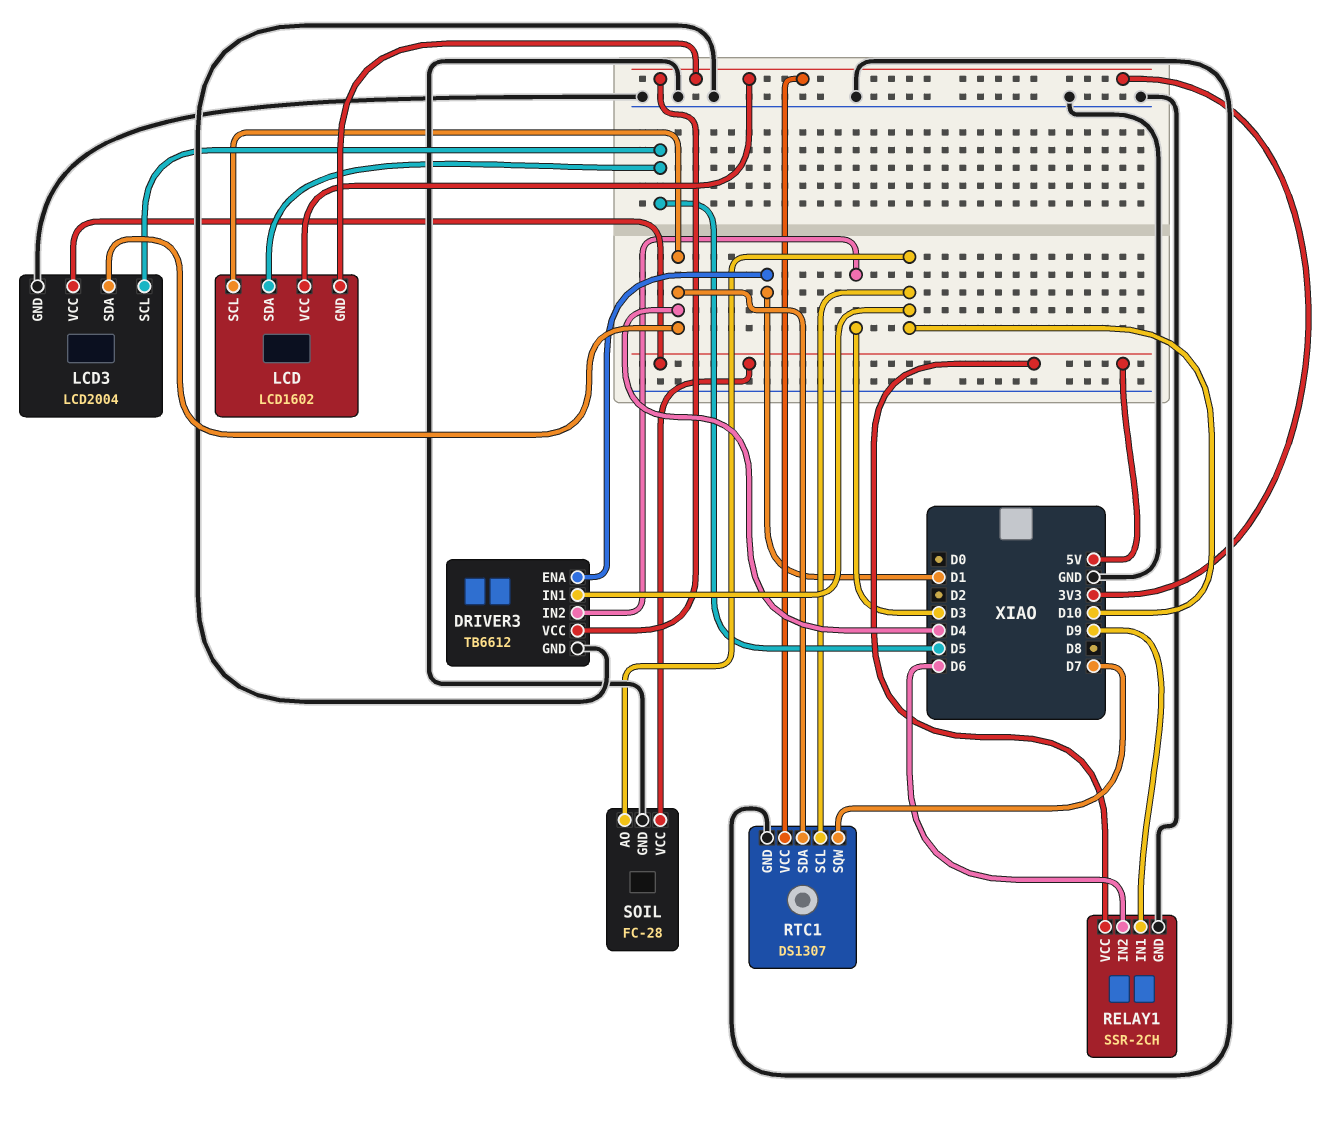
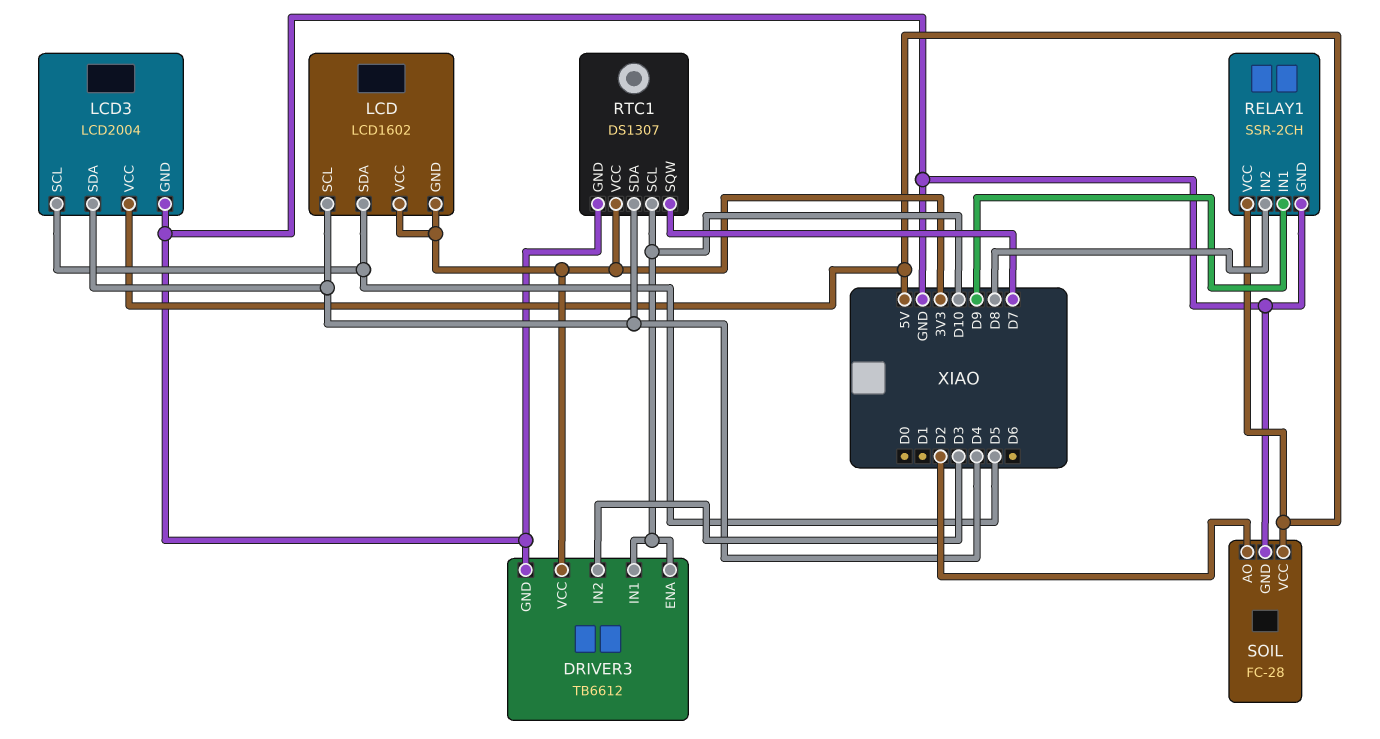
DRIVER3 pin ENA: D1 -> D10
RELAY1 pin IN2: D6 -> D8
SOIL pin AO: D10 -> D2

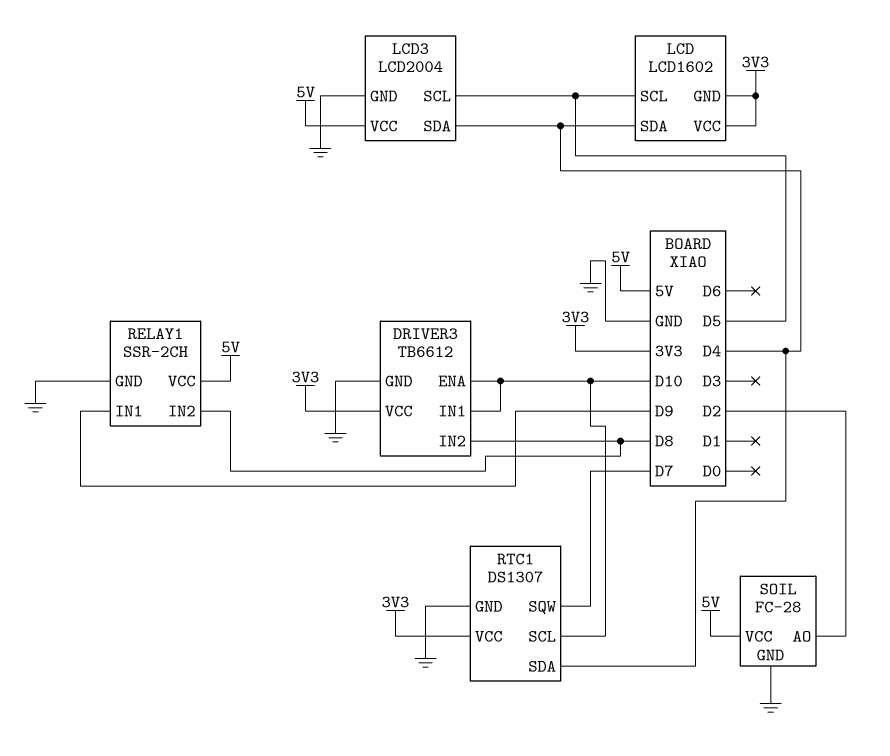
DRIVER3 pin IN2: D3 -> D8
LCD pin SCL: D4 -> D5
LCD pin SDA: D5 -> D4

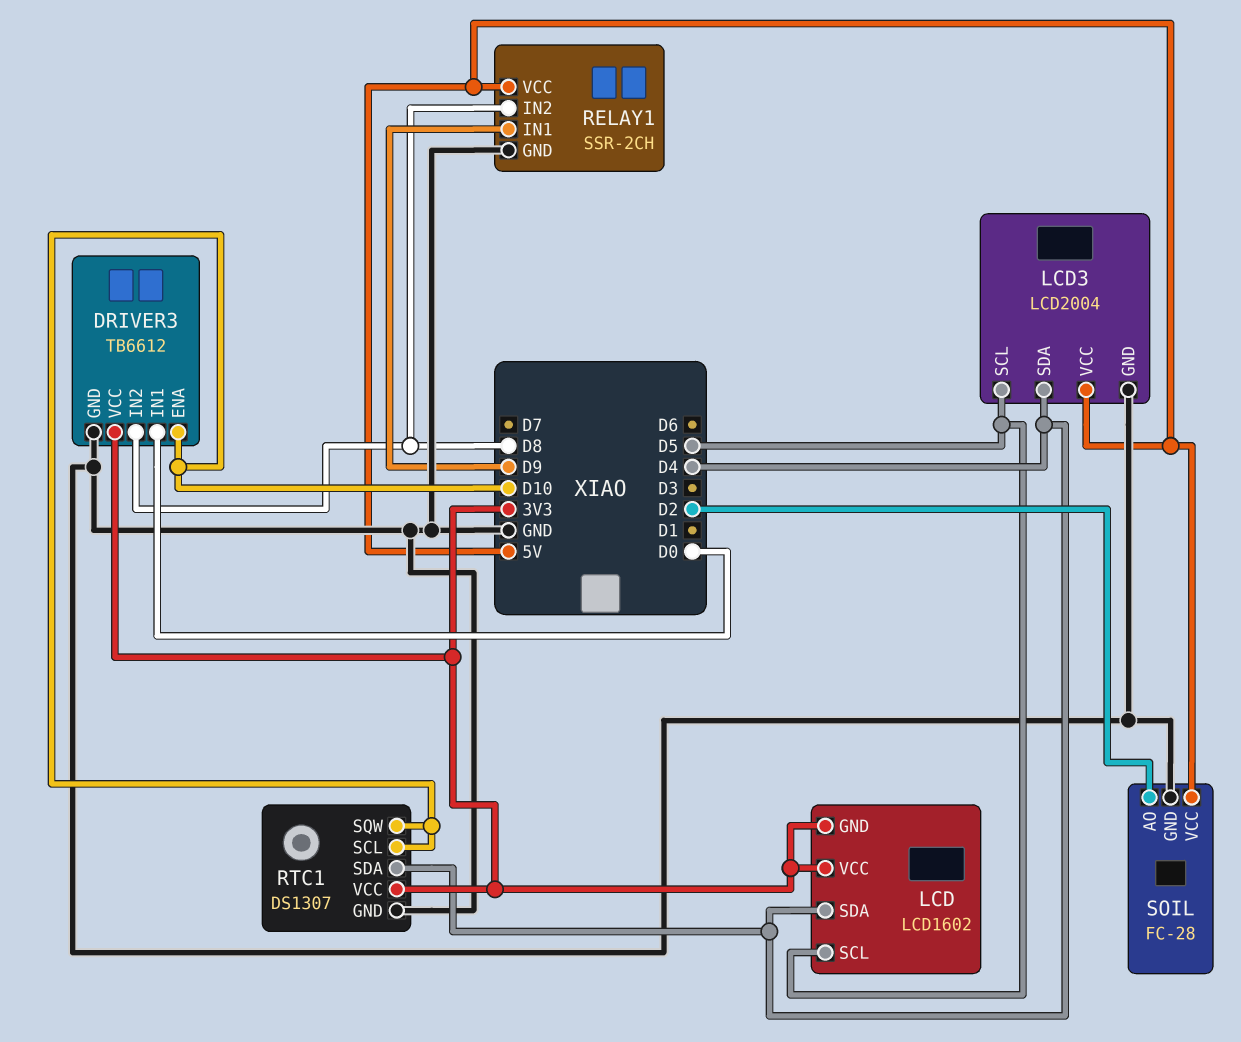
DRIVER3 pin IN1: D10 -> D0
RTC1 pin SQW: D7 -> D10

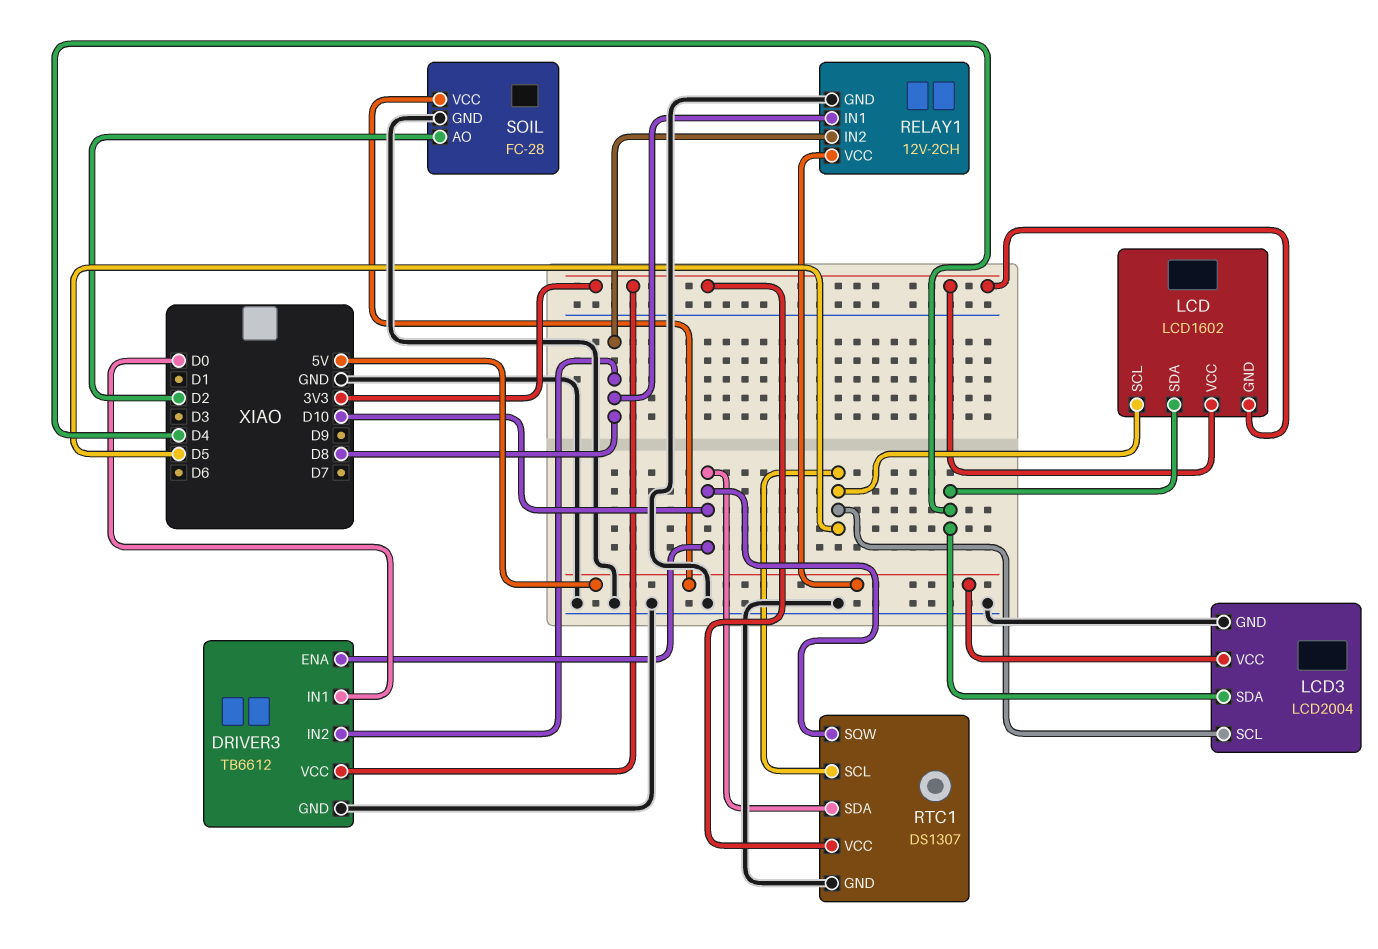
RELAY1: SSR-2CH -> 12V-2CH
RELAY1 pin IN1: D9 -> D8
RTC1 pin SCL: D10 -> D5
RTC1 pin SDA: D4 -> D10

